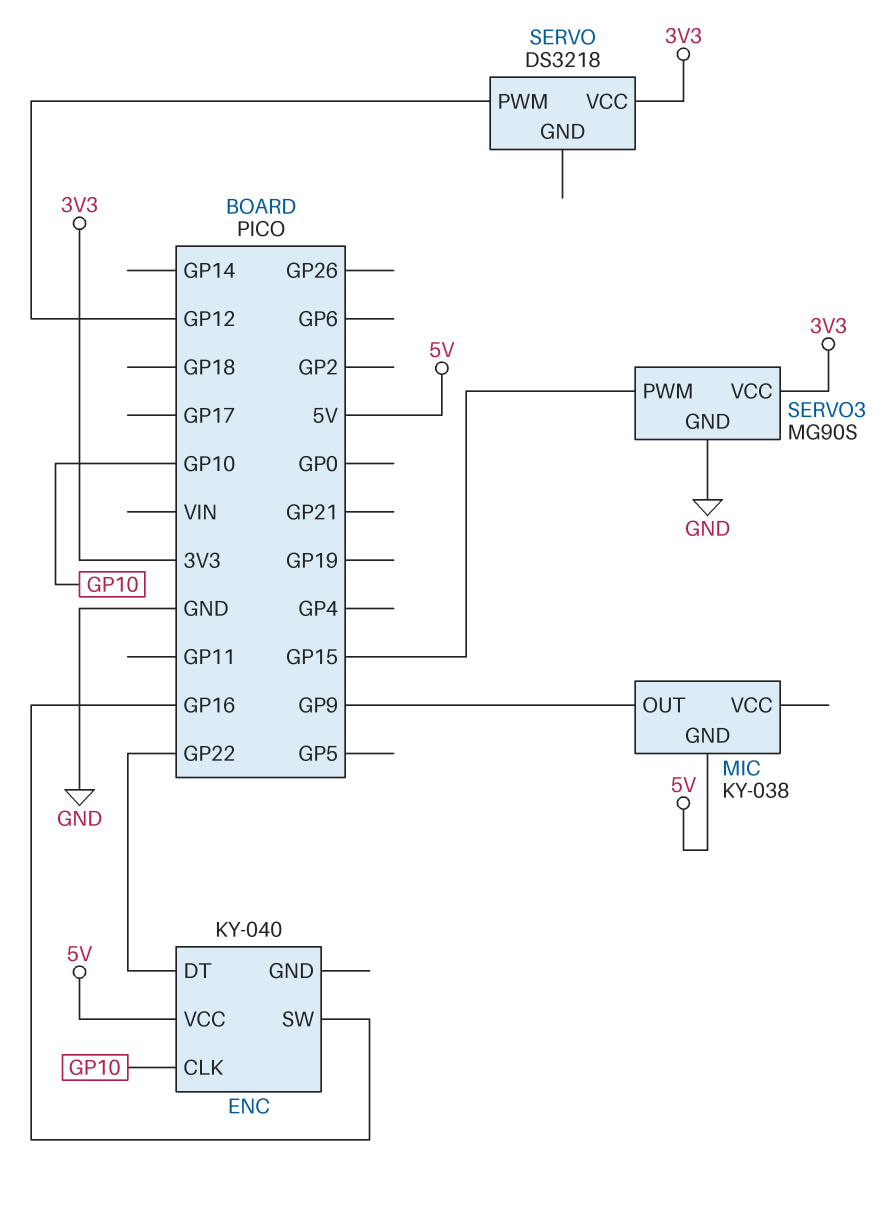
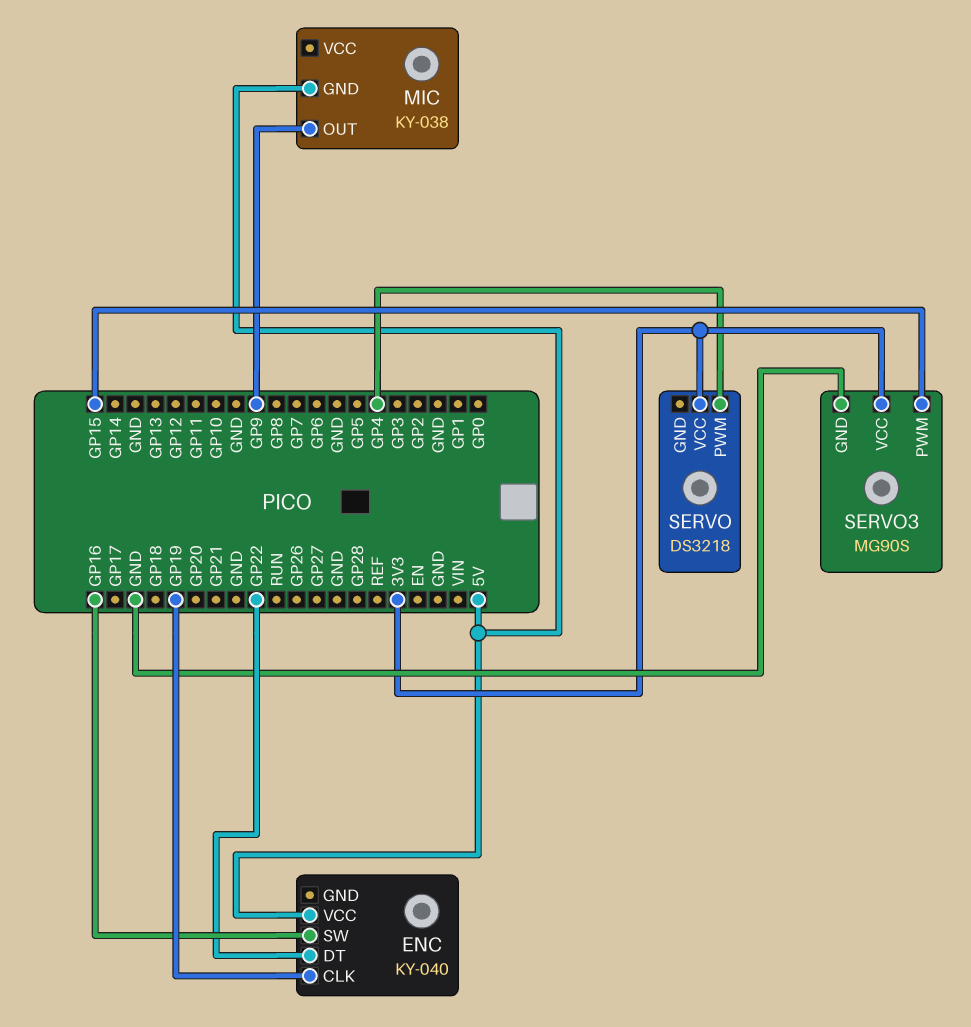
ENC pin CLK: GP10 -> GP19
SERVO pin PWM: GP12 -> GP4

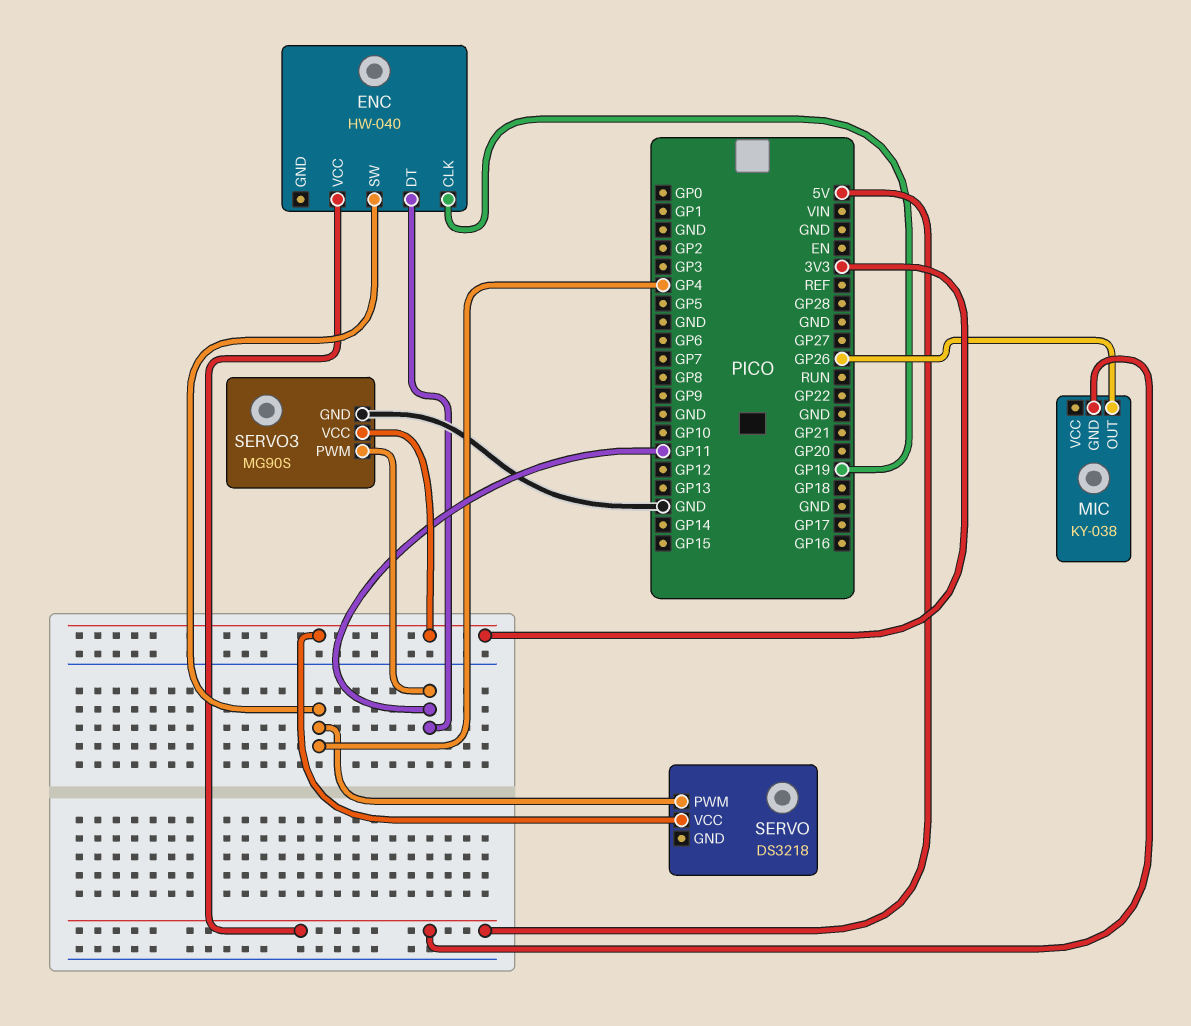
ENC: KY-040 -> HW-040
ENC pin DT: GP22 -> GP11
ENC pin SW: GP16 -> GP4
MIC pin OUT: GP9 -> GP26
SERVO3 pin PWM: GP15 -> GP11

